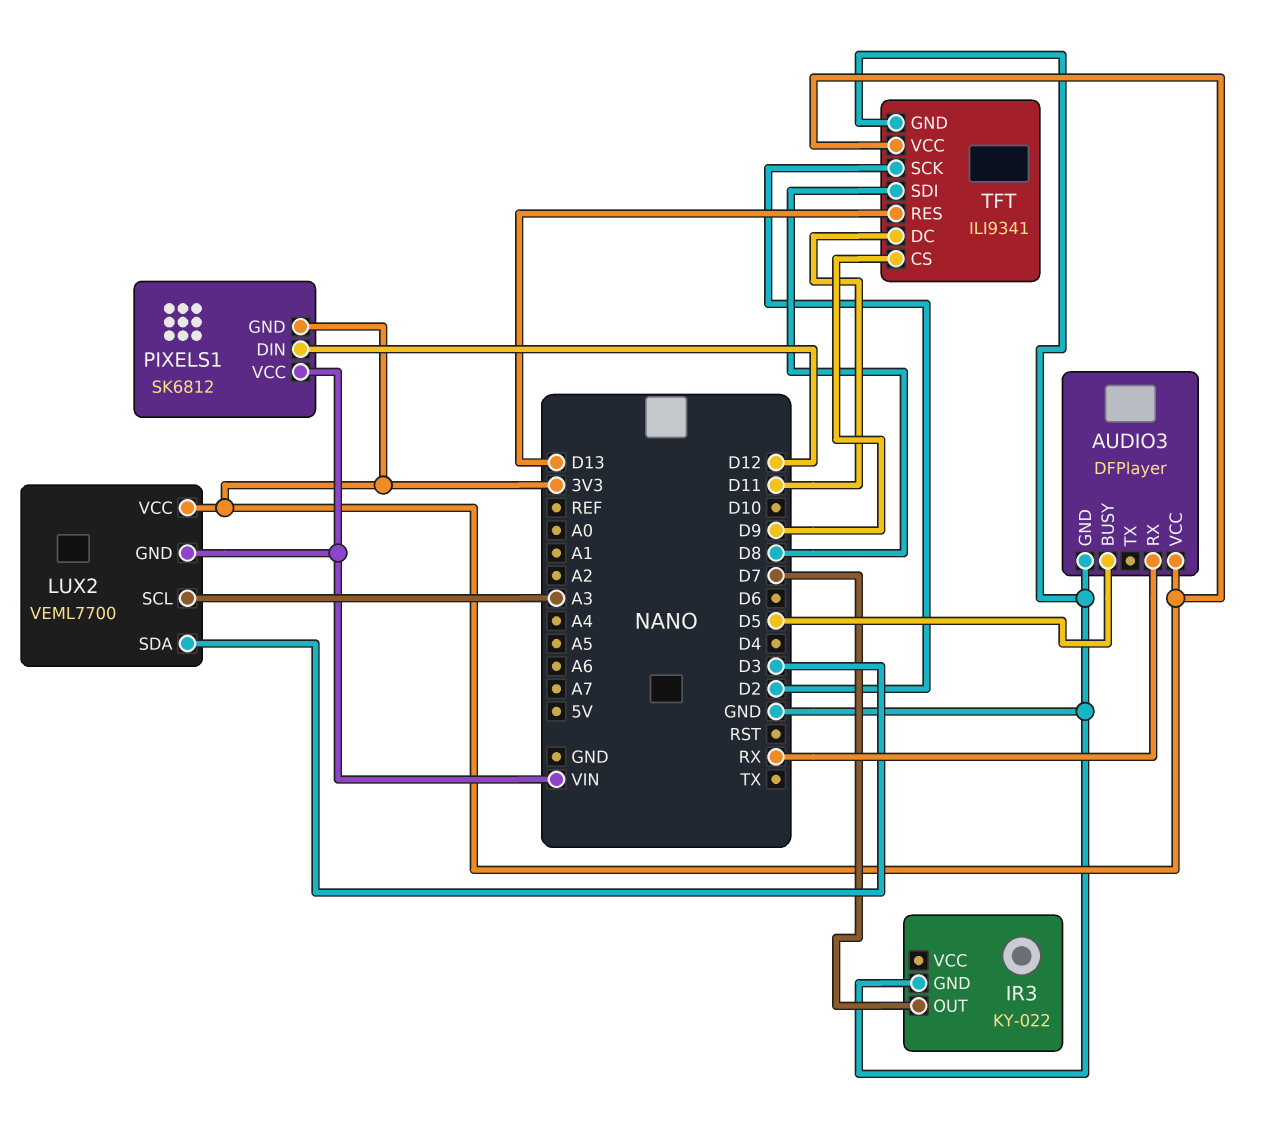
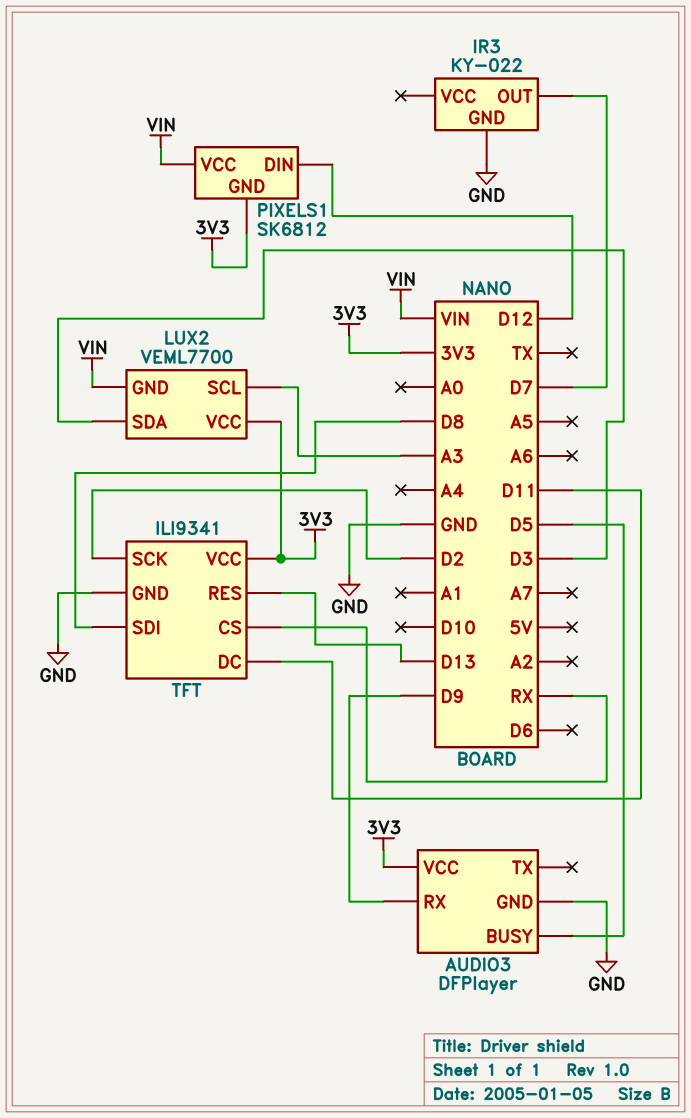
AUDIO3 pin RX: RX -> D9
TFT pin CS: D9 -> RX

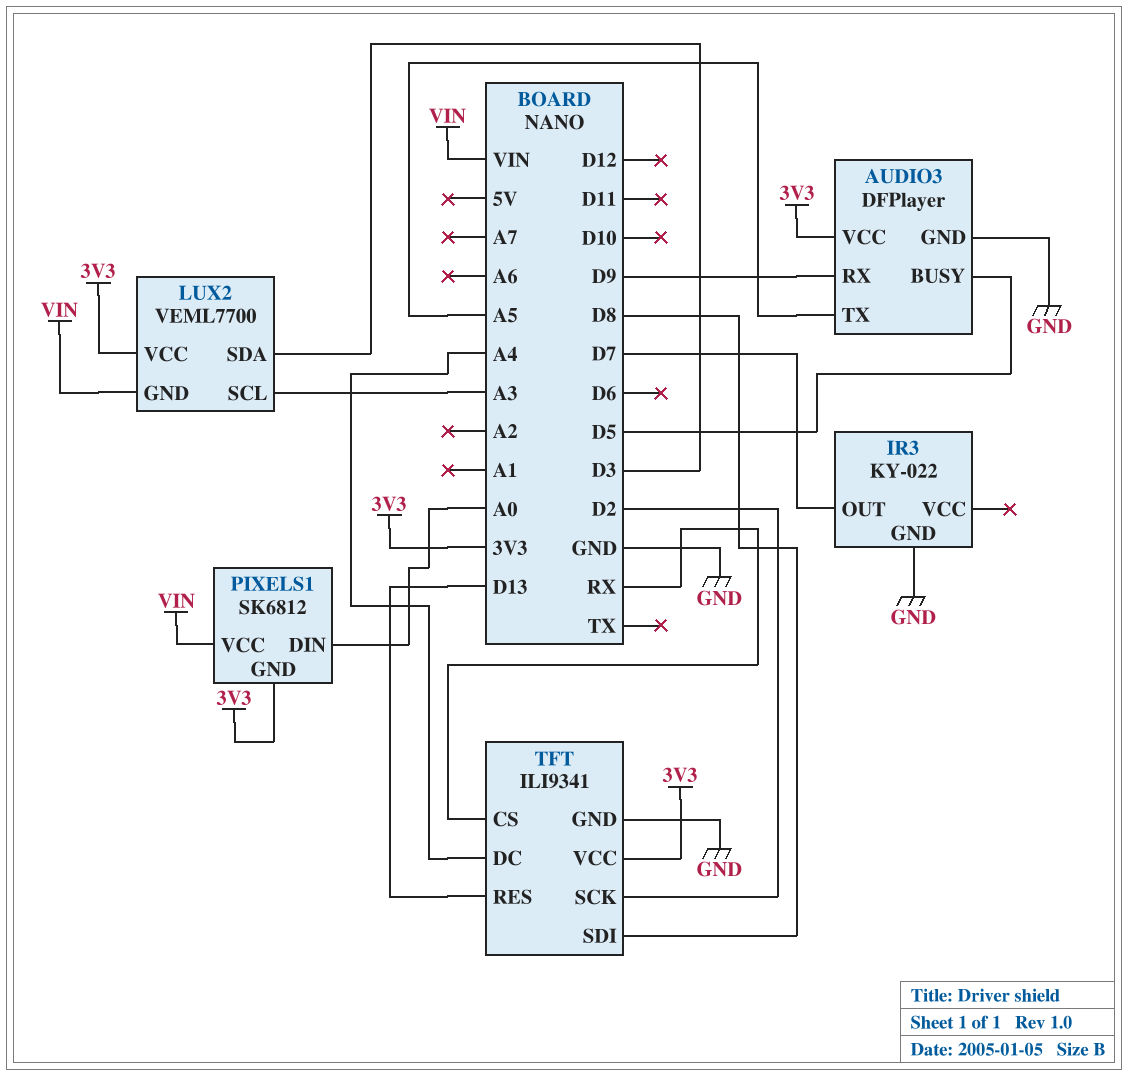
AUDIO3 pin TX: none -> A5
PIXELS1 pin DIN: D12 -> A0
TFT pin DC: D11 -> A4

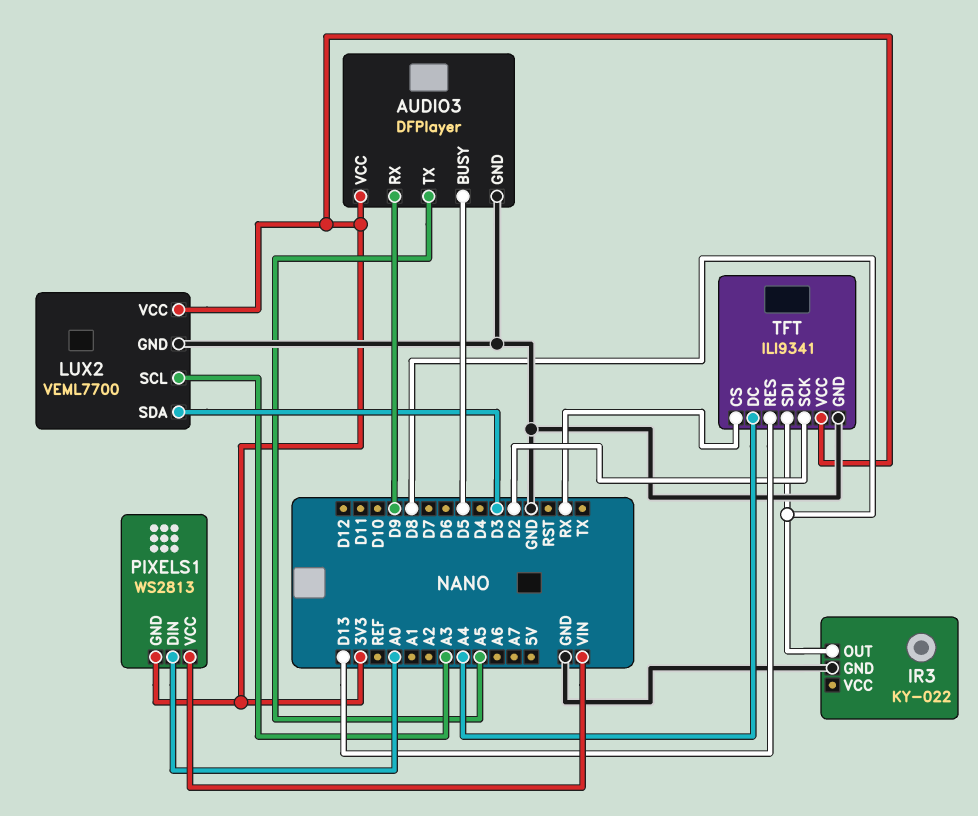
IR3 pin OUT: D7 -> D8
LUX2 pin GND: VIN -> GND
PIXELS1: SK6812 -> WS2813

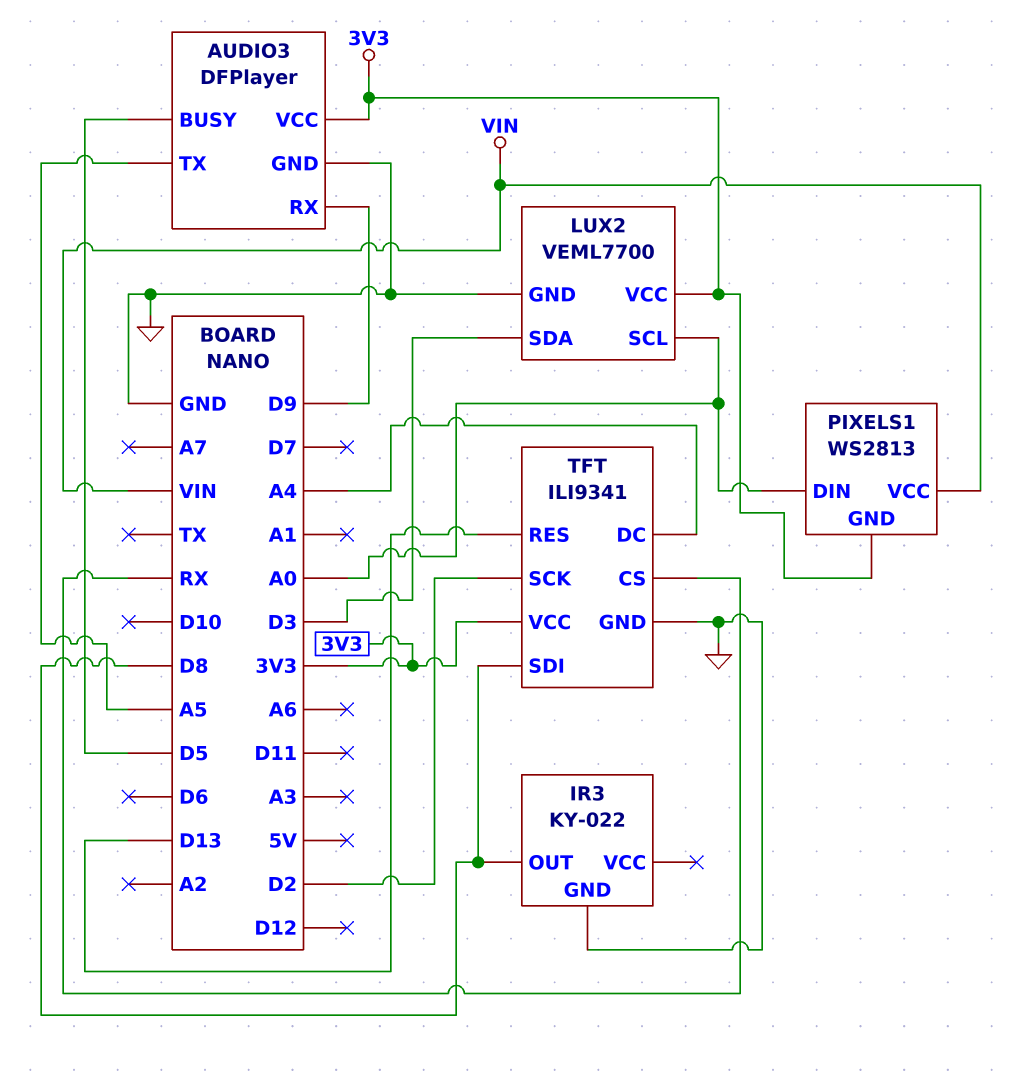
LUX2 pin SCL: A3 -> A0

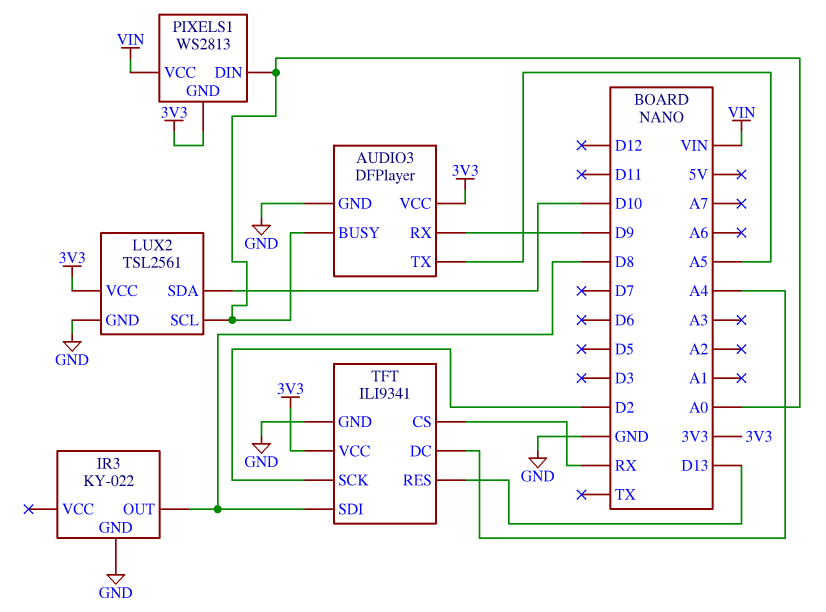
AUDIO3 pin BUSY: D5 -> A0
LUX2: VEML7700 -> TSL2561
LUX2 pin SDA: D3 -> D10

